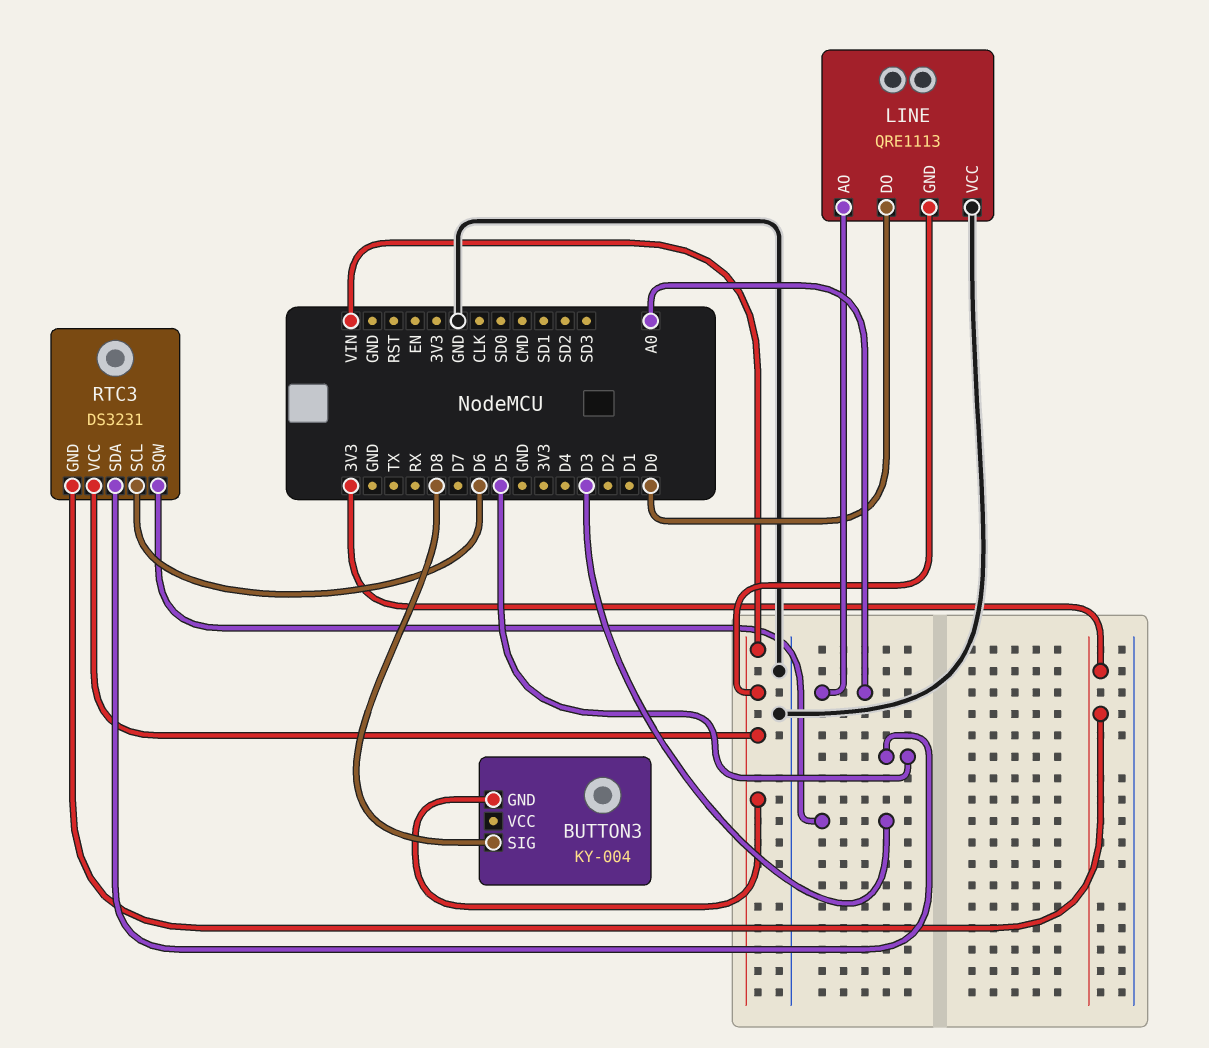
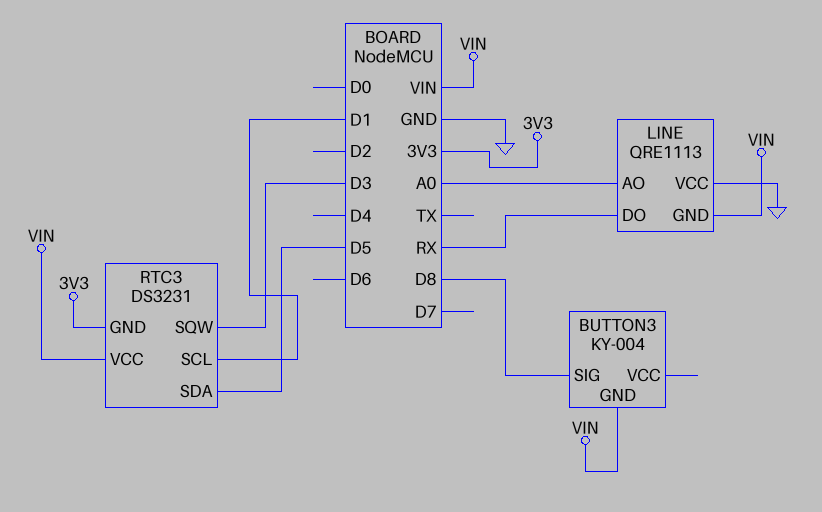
LINE pin DO: D0 -> RX
RTC3 pin SCL: D6 -> D1

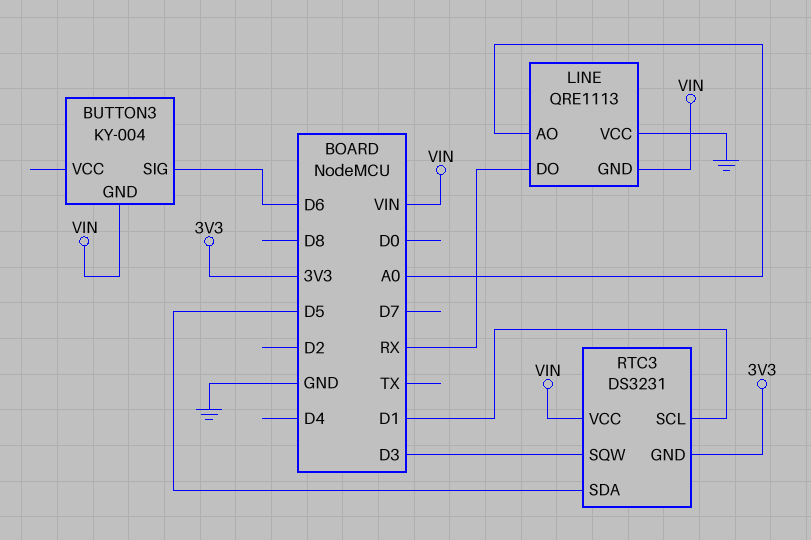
BUTTON3 pin SIG: D8 -> D6

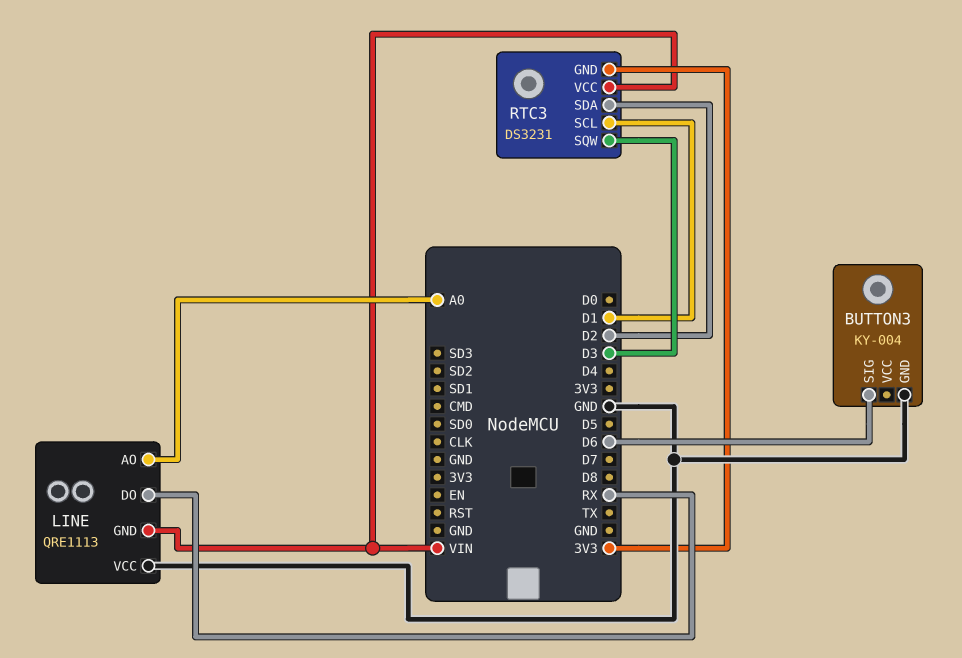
BUTTON3 pin GND: VIN -> GND
RTC3 pin SDA: D5 -> D2

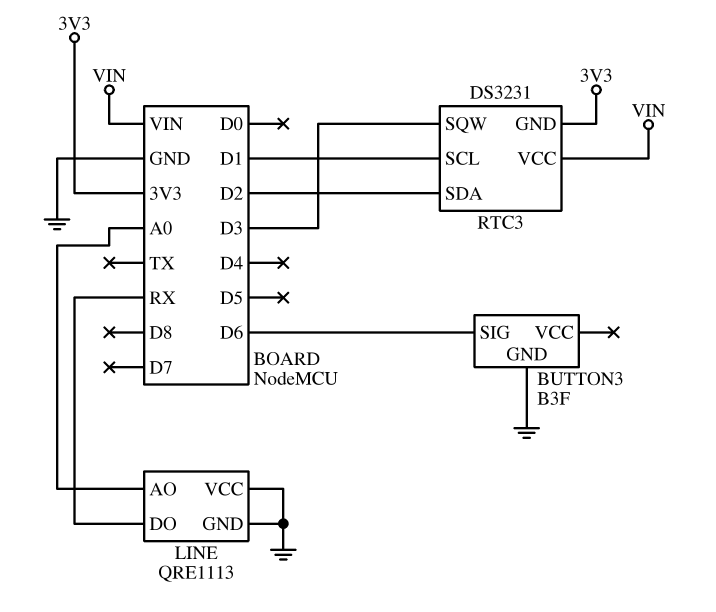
BUTTON3: KY-004 -> B3F
LINE pin GND: VIN -> GND

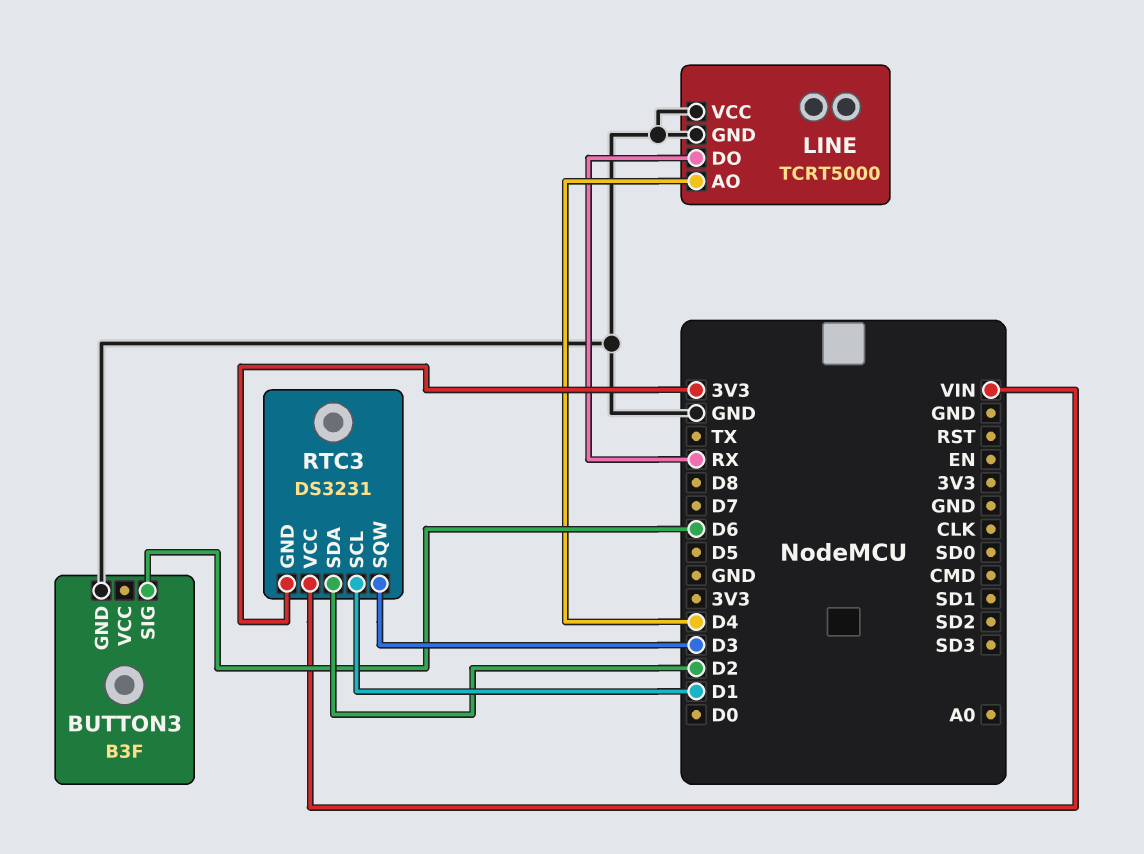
LINE: QRE1113 -> TCRT5000
LINE pin AO: A0 -> D4

